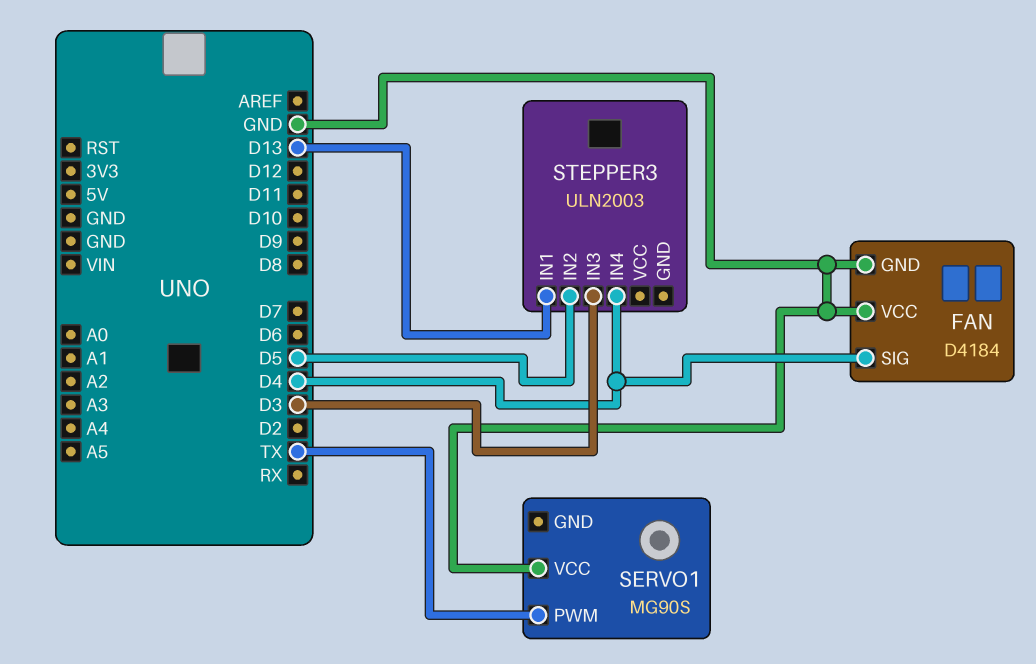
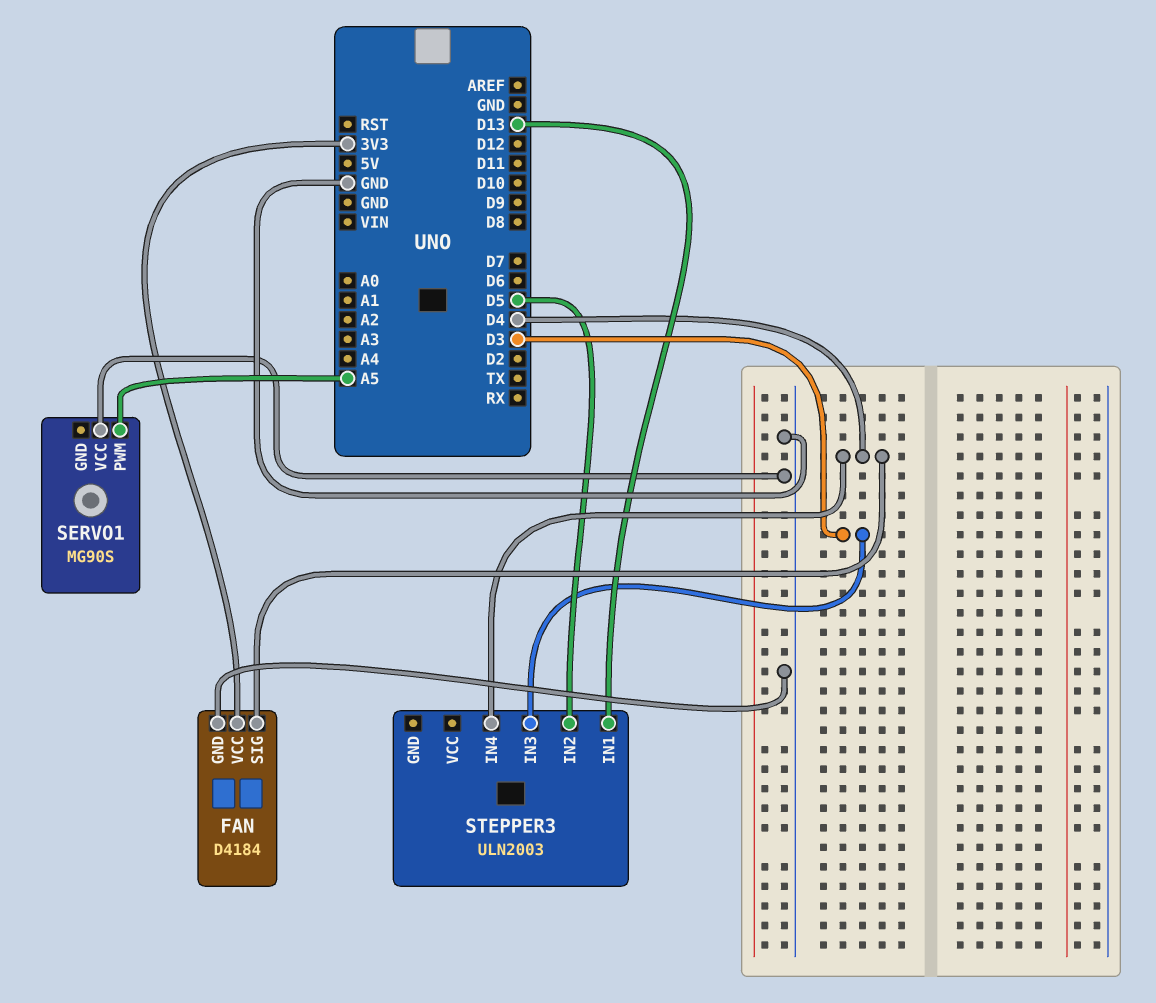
FAN pin VCC: GND -> 3V3
SERVO1 pin PWM: TX -> A5

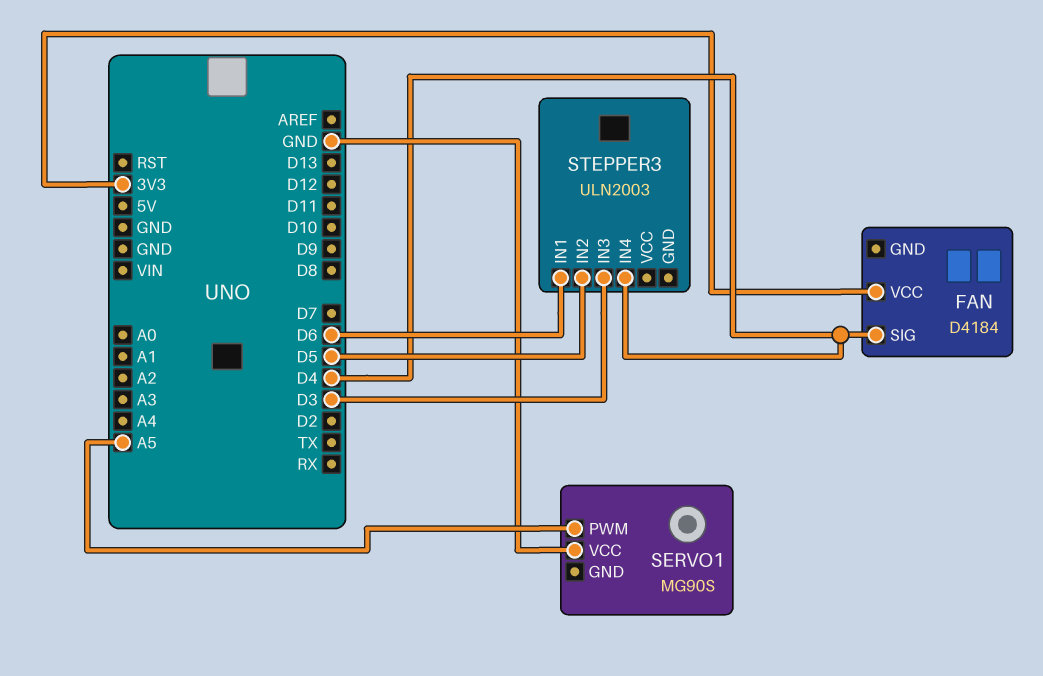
FAN pin GND: GND -> none
STEPPER3 pin IN1: D13 -> D6

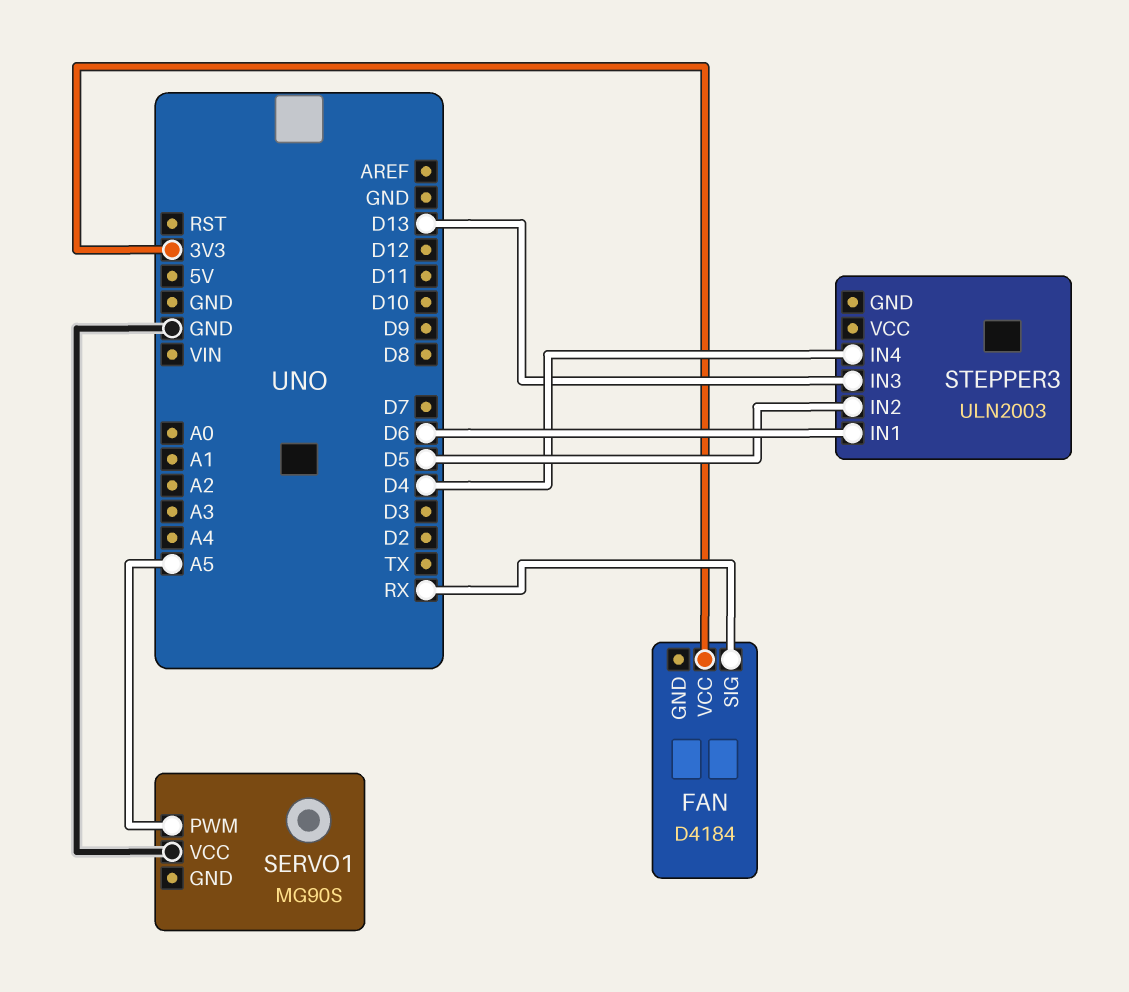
FAN pin SIG: D4 -> RX
STEPPER3 pin IN3: D3 -> D13

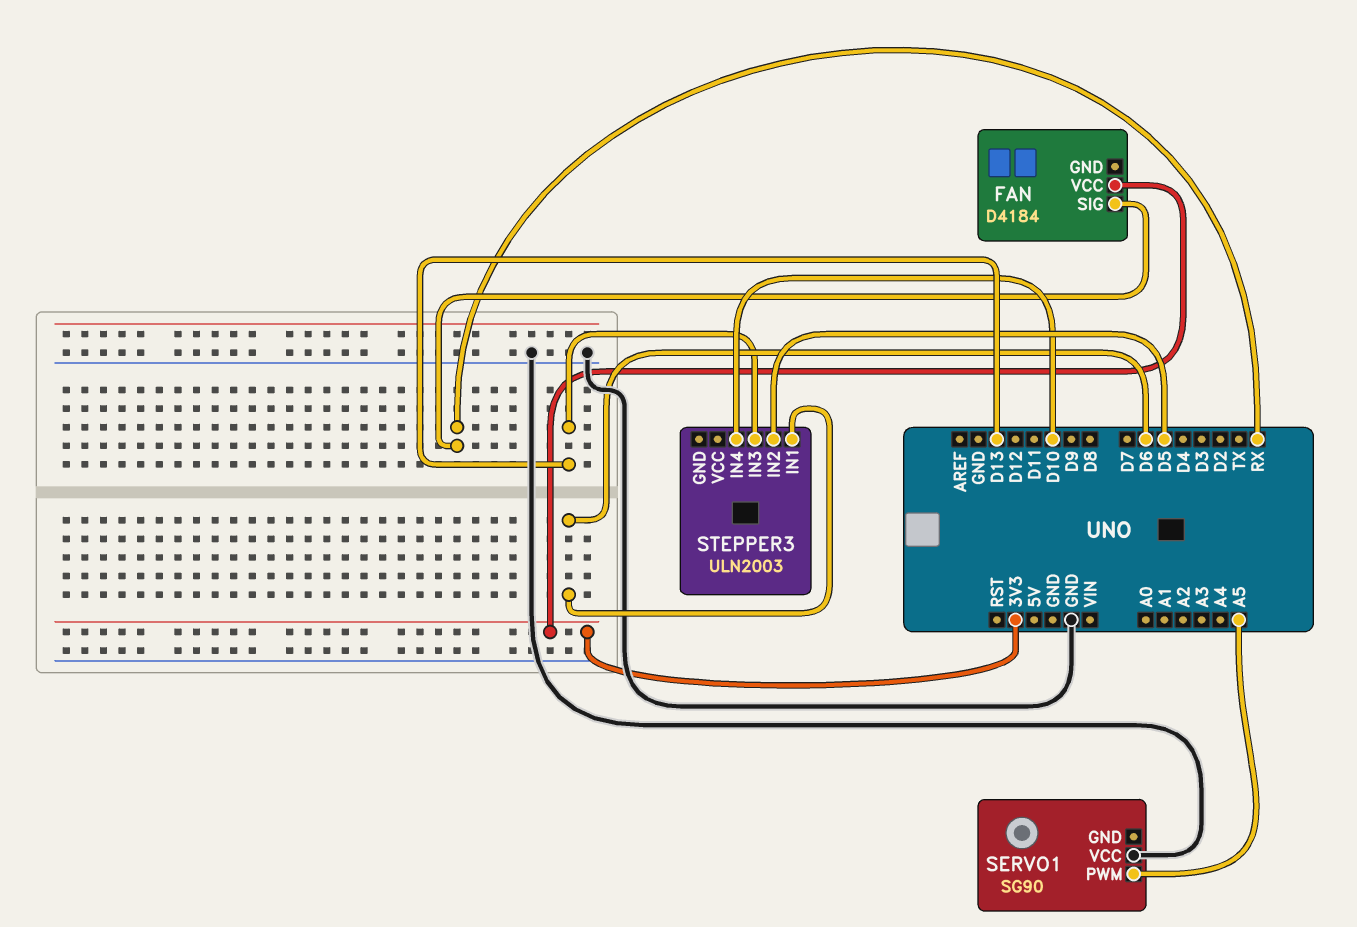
SERVO1: MG90S -> SG90
STEPPER3 pin IN4: D4 -> D10

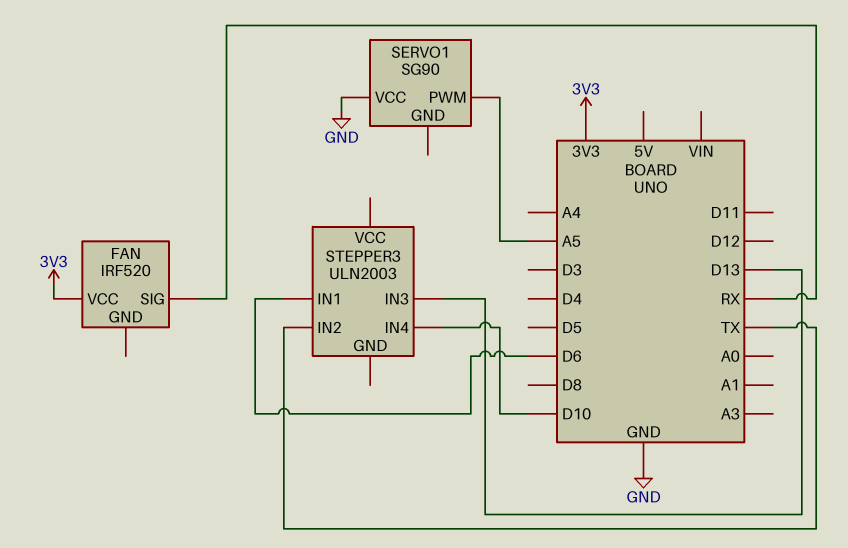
FAN: D4184 -> IRF520
STEPPER3 pin IN2: D5 -> TX

